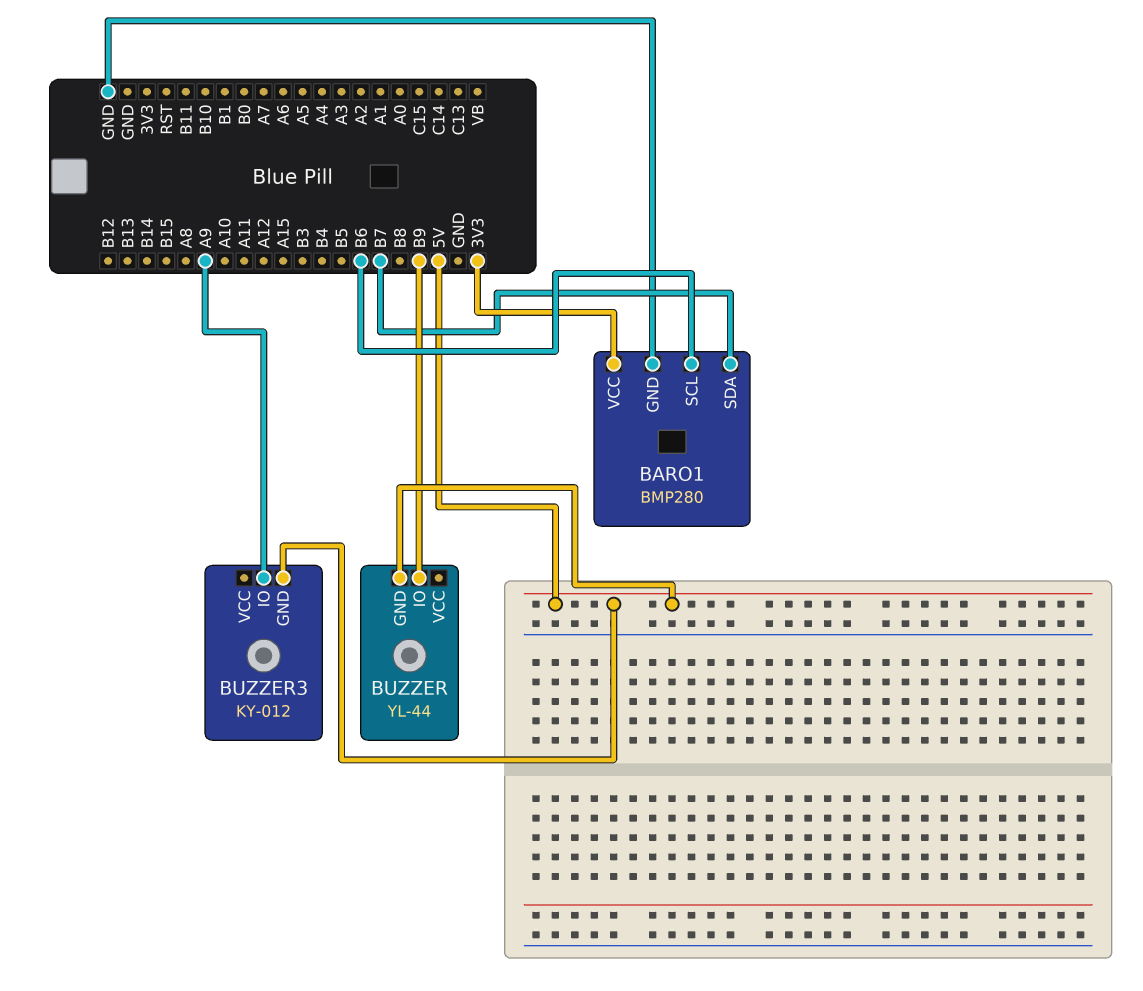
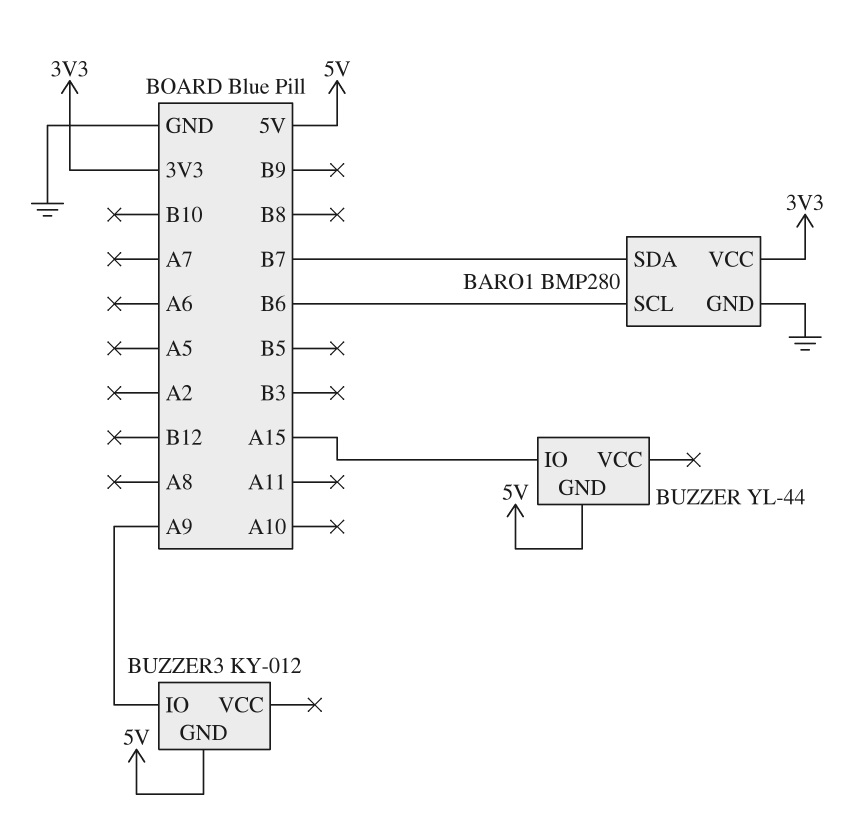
BUZZER pin IO: B9 -> A15

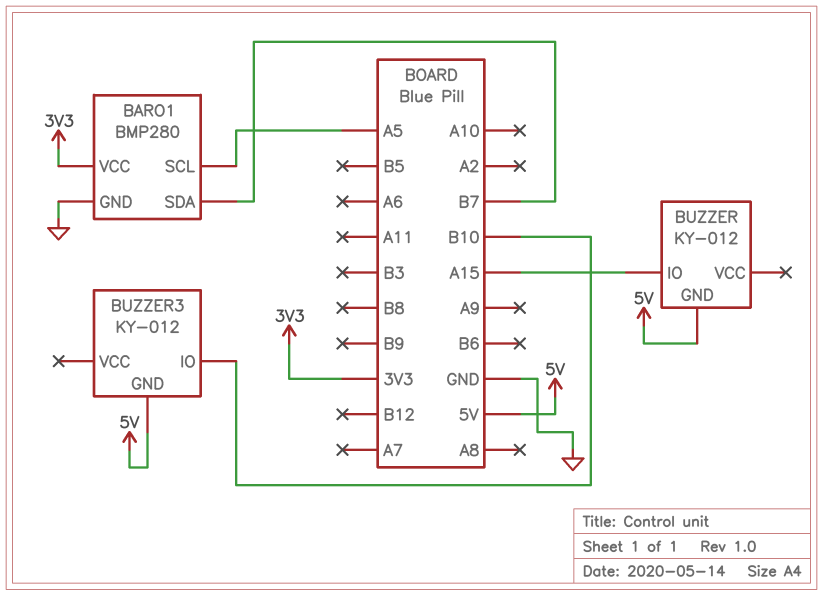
BARO1 pin SCL: B6 -> A5
BUZZER: YL-44 -> KY-012
BUZZER3 pin IO: A9 -> B10

